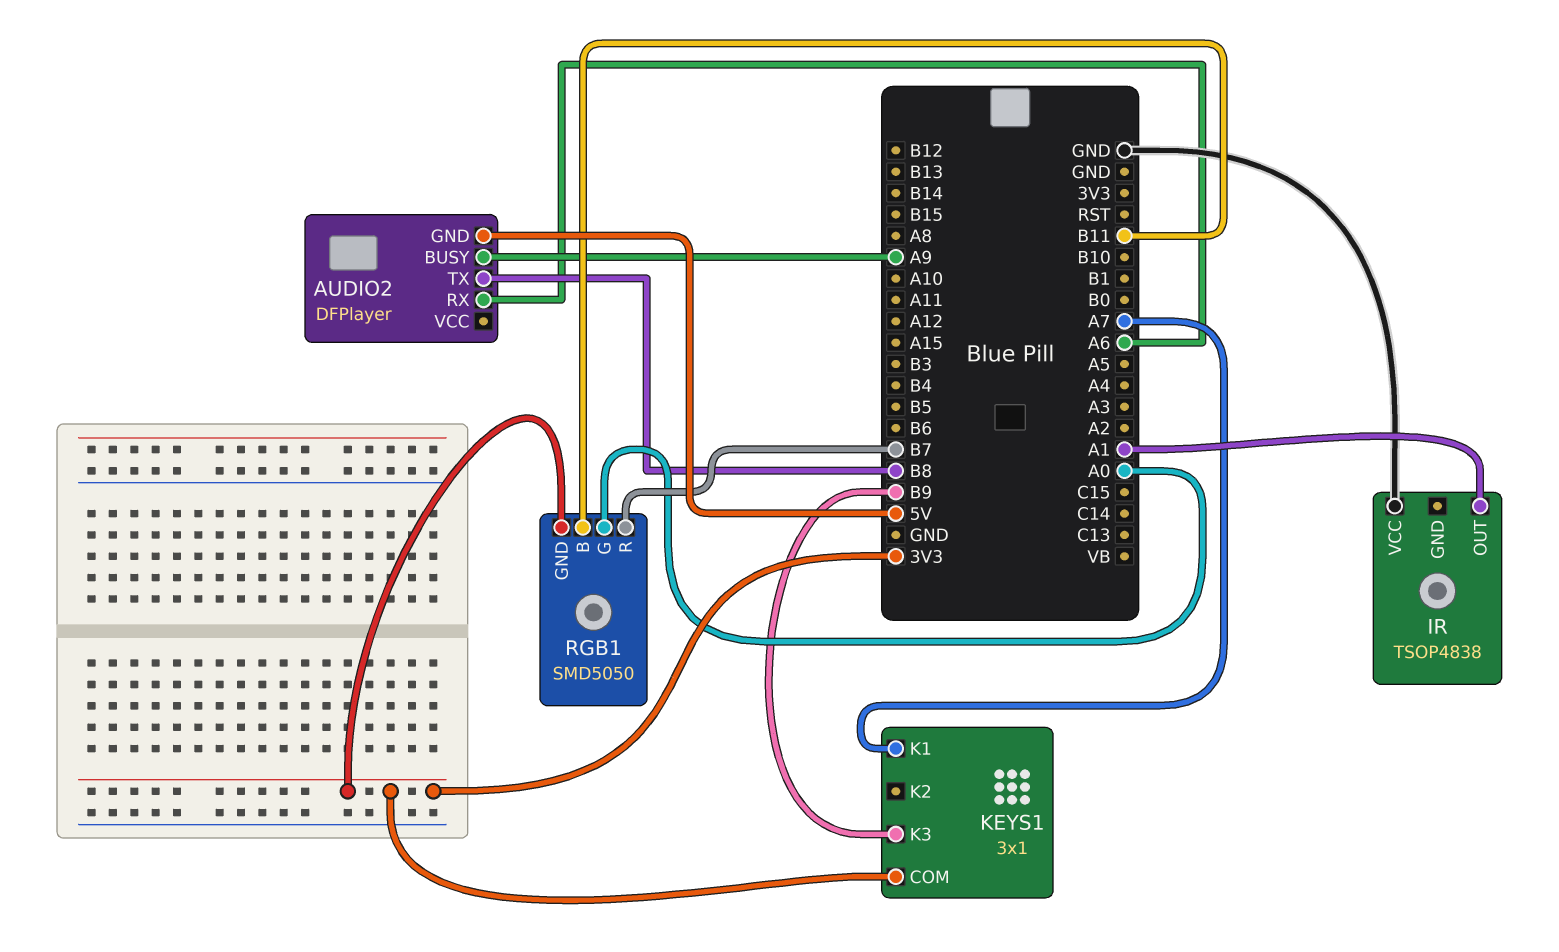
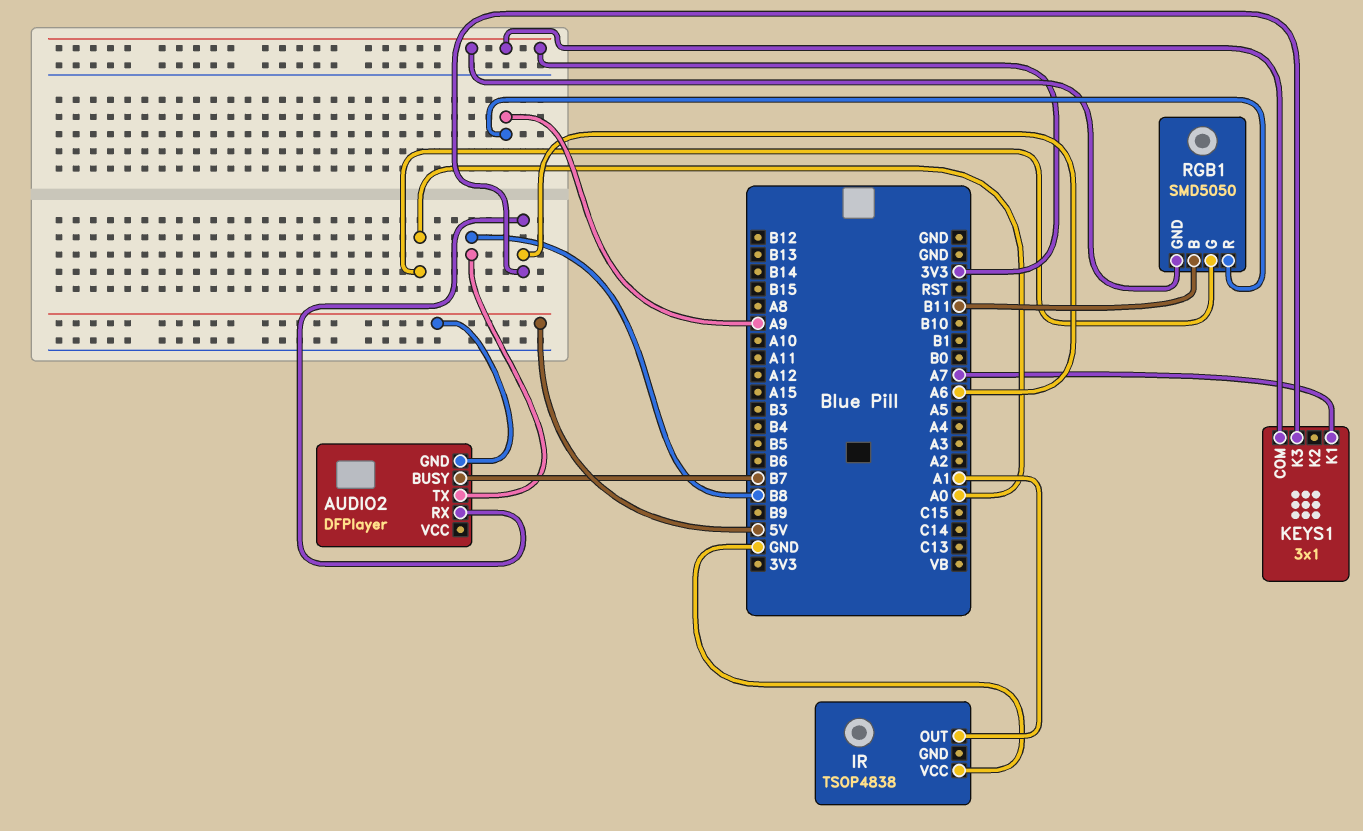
AUDIO2 pin BUSY: A9 -> B7
KEYS1 pin K3: B9 -> A6
RGB1 pin R: B7 -> A9

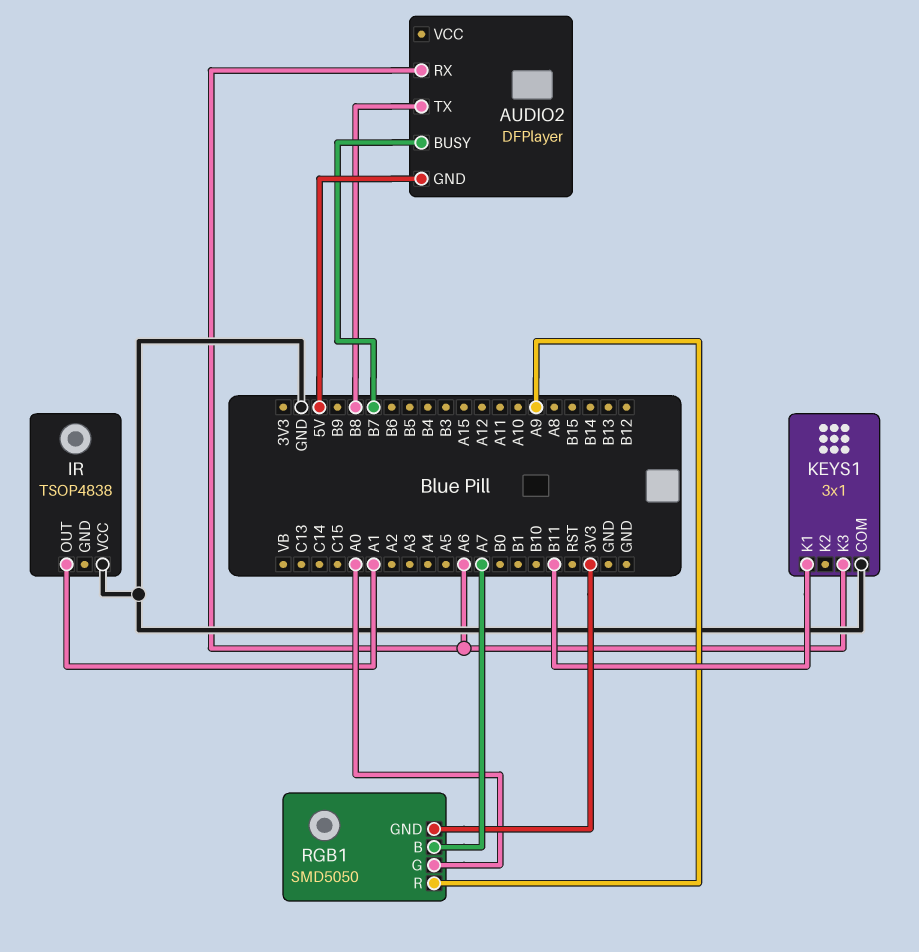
KEYS1 pin COM: 3V3 -> GND
KEYS1 pin K1: A7 -> B11
RGB1 pin B: B11 -> A7

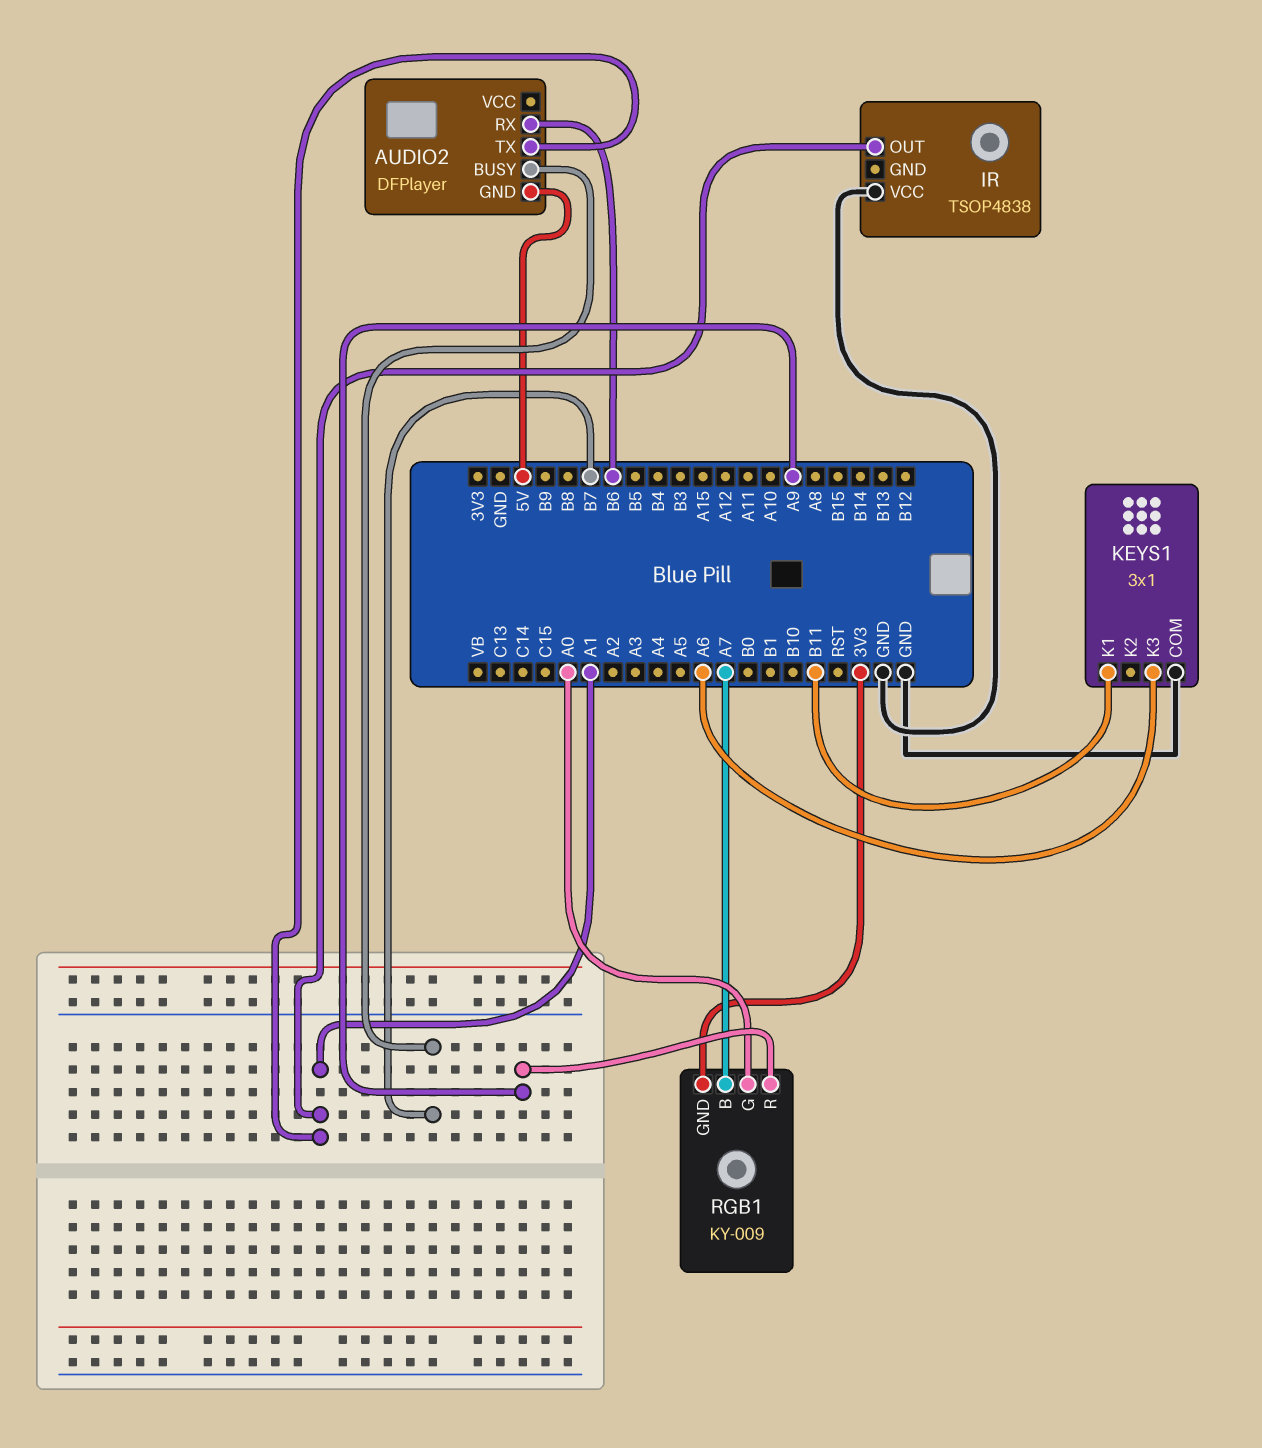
AUDIO2 pin RX: A6 -> B6
AUDIO2 pin TX: B8 -> A1
RGB1: SMD5050 -> KY-009

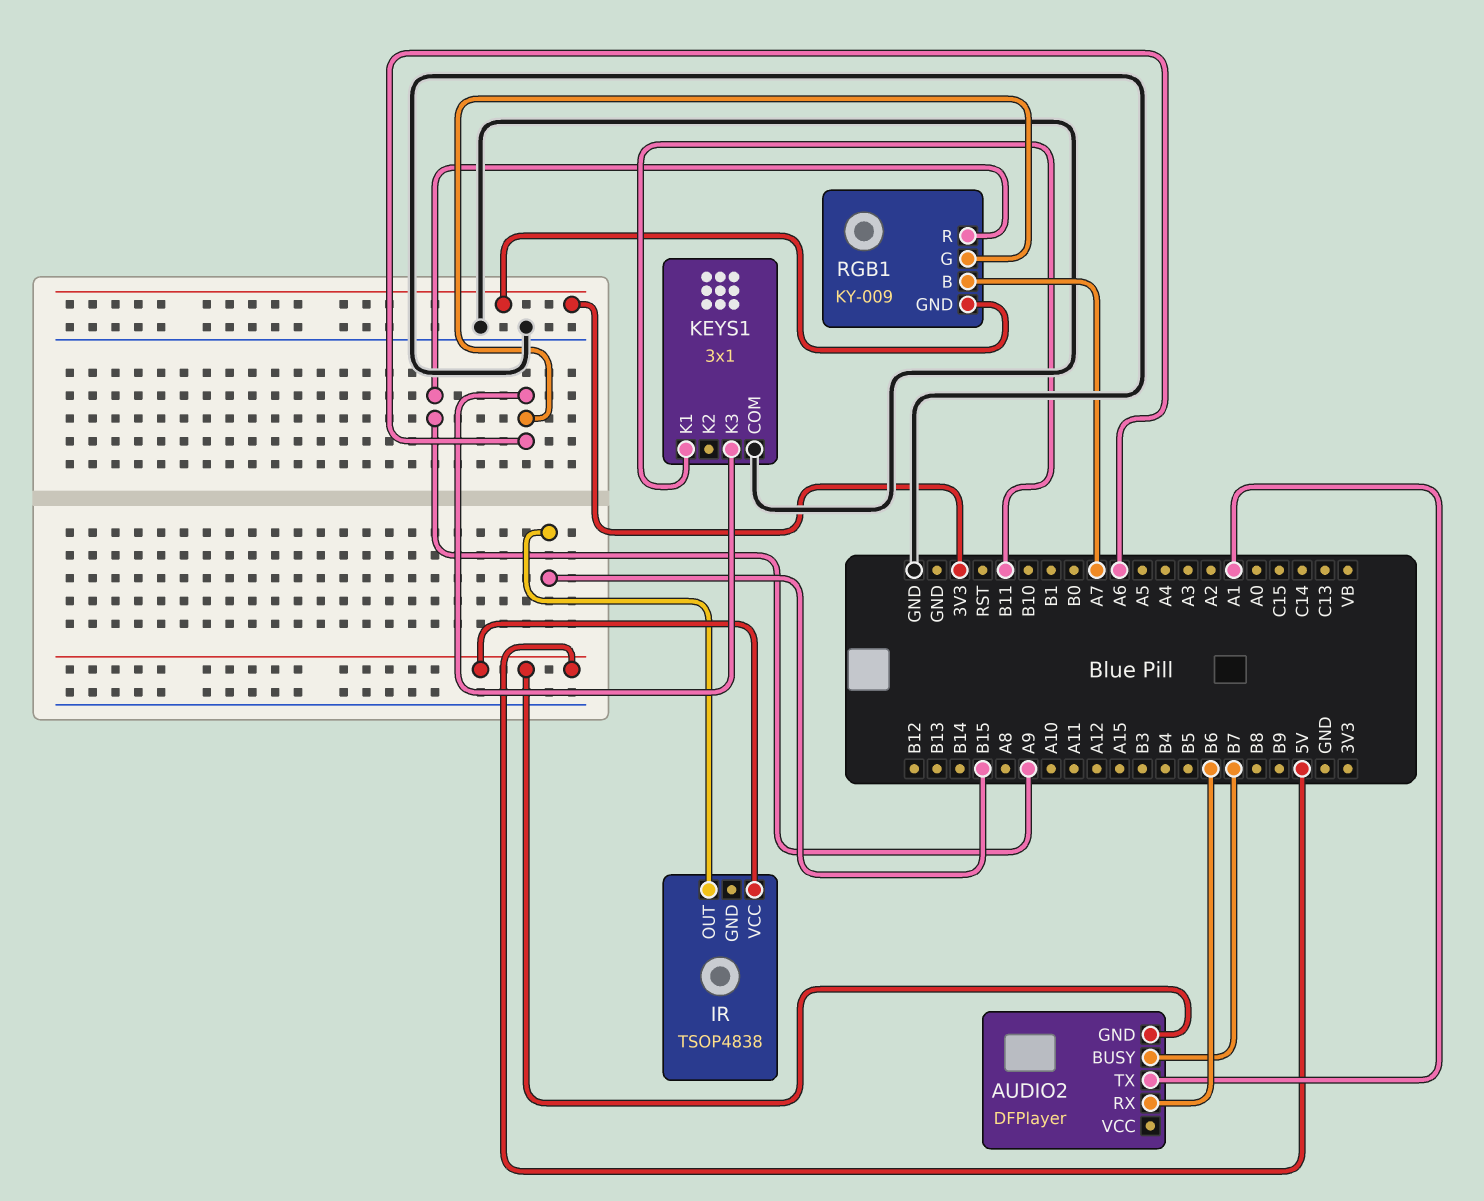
IR pin OUT: A1 -> B15
IR pin VCC: GND -> 5V
RGB1 pin G: A0 -> A6

